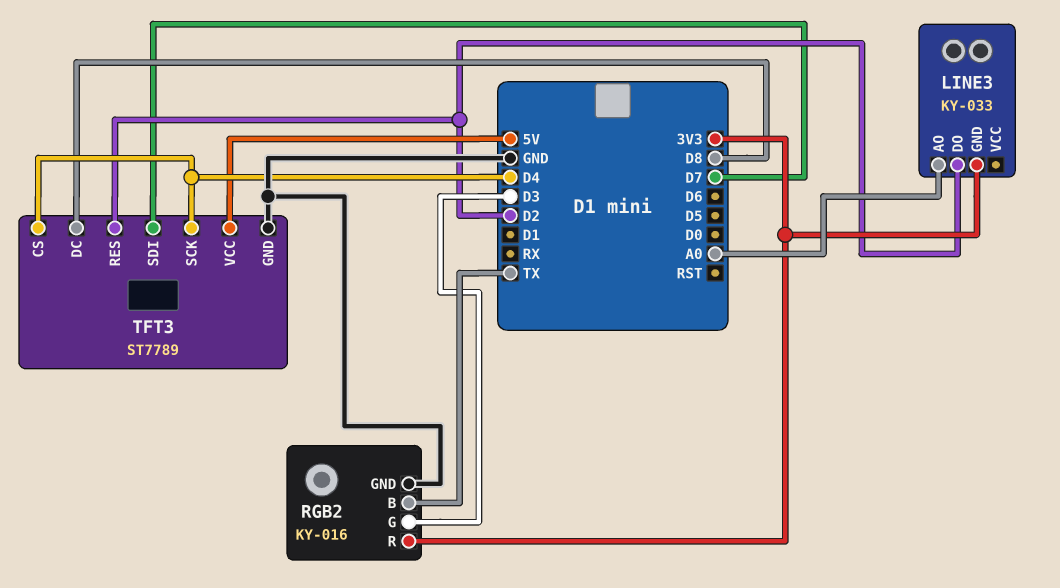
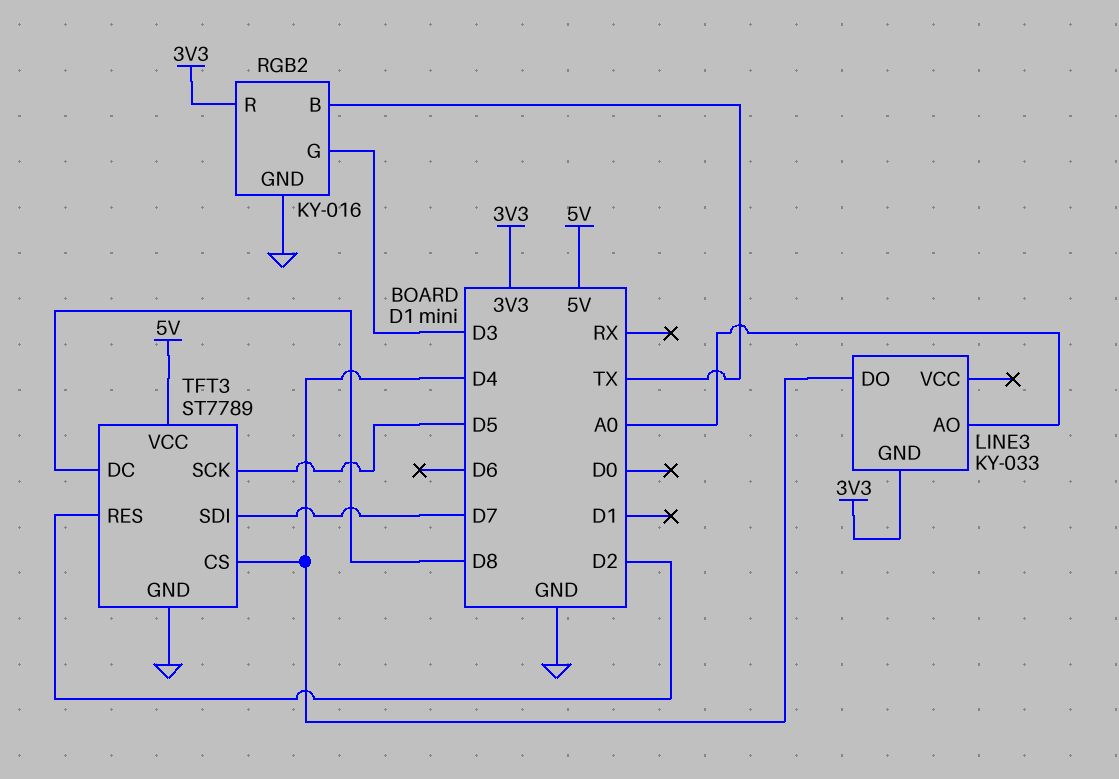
LINE3 pin DO: D2 -> D4
TFT3 pin SCK: D4 -> D5

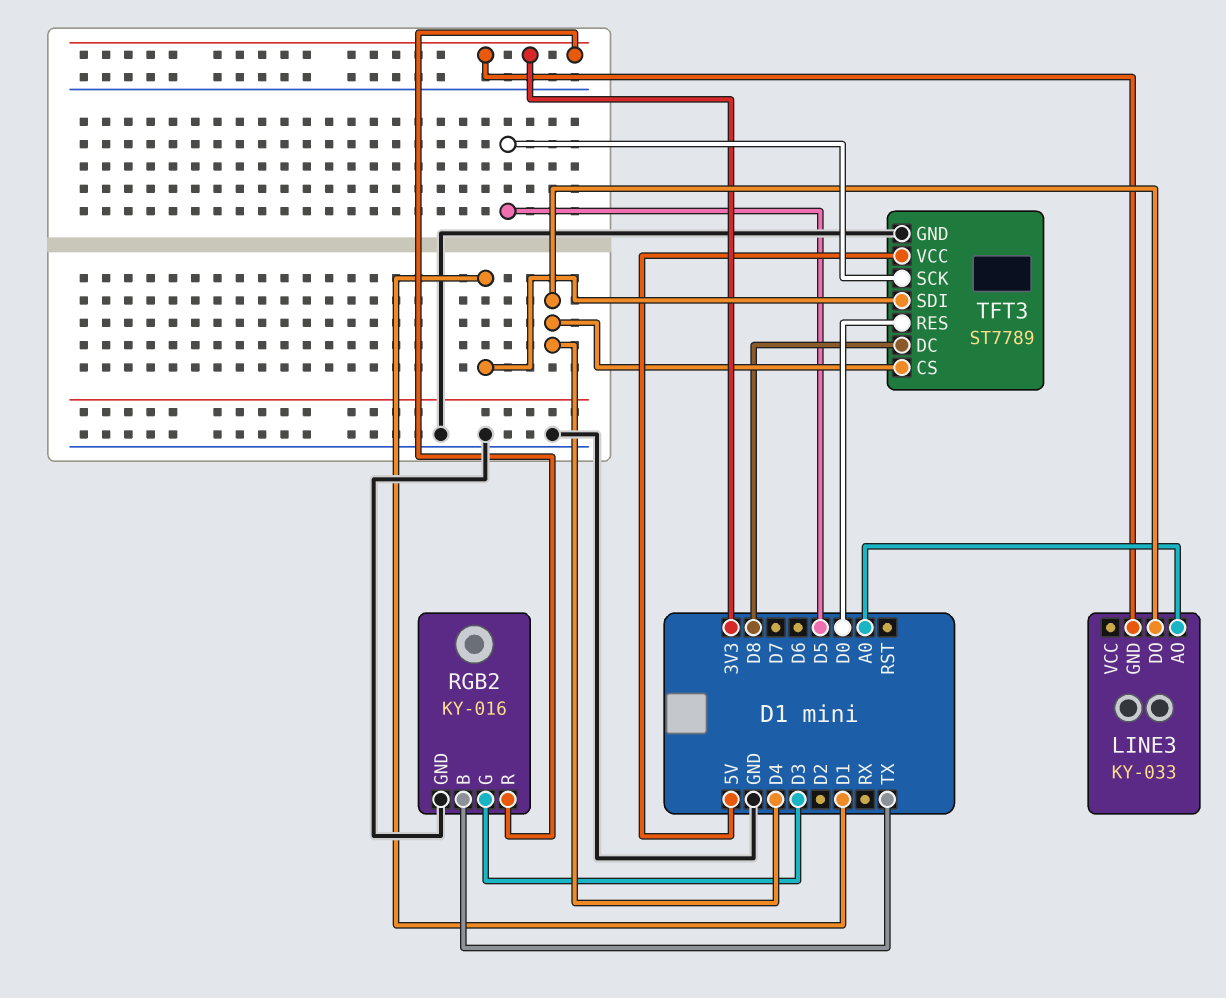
TFT3 pin RES: D2 -> D0
TFT3 pin SDI: D7 -> D1

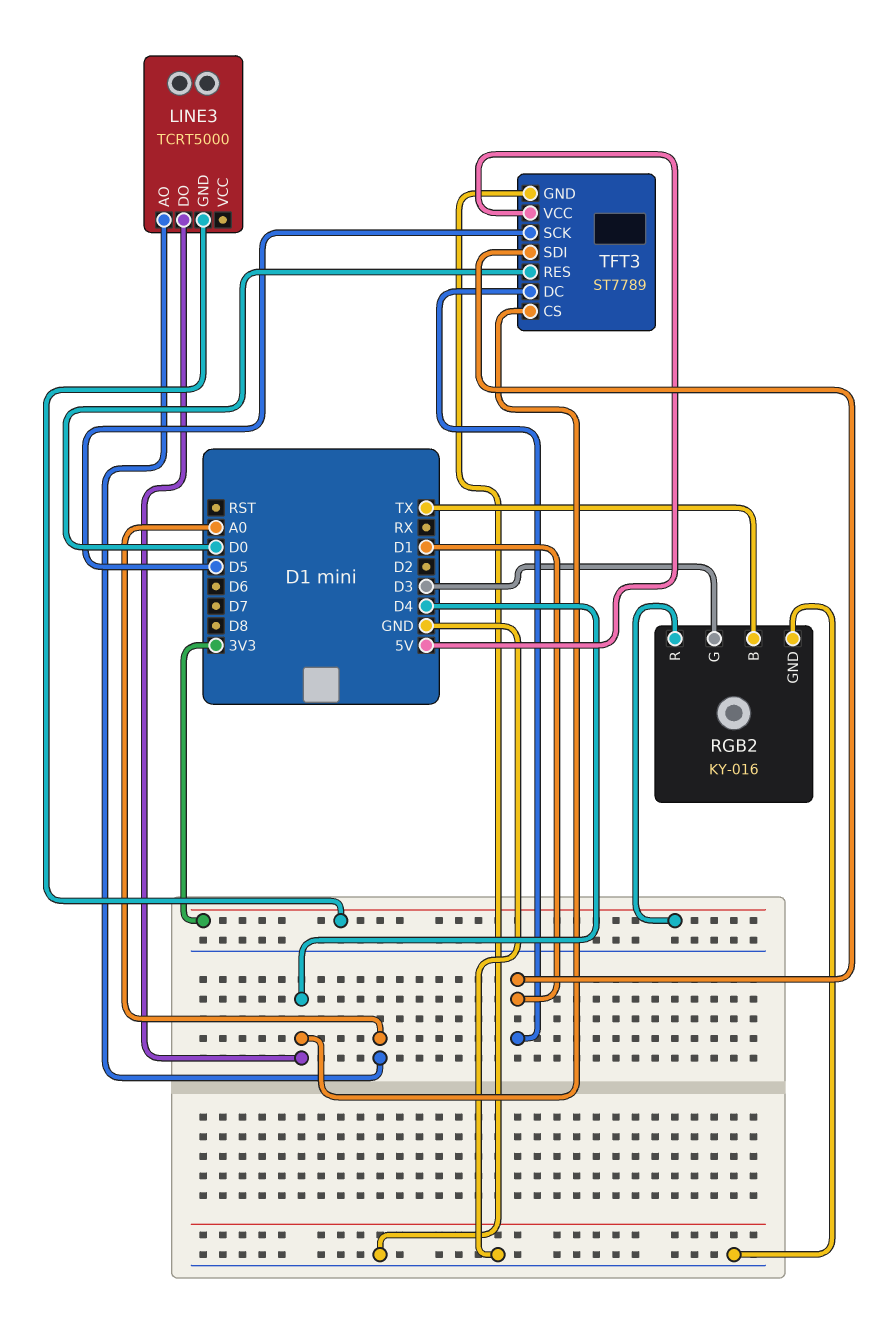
LINE3: KY-033 -> TCRT5000
TFT3 pin DC: D8 -> D1

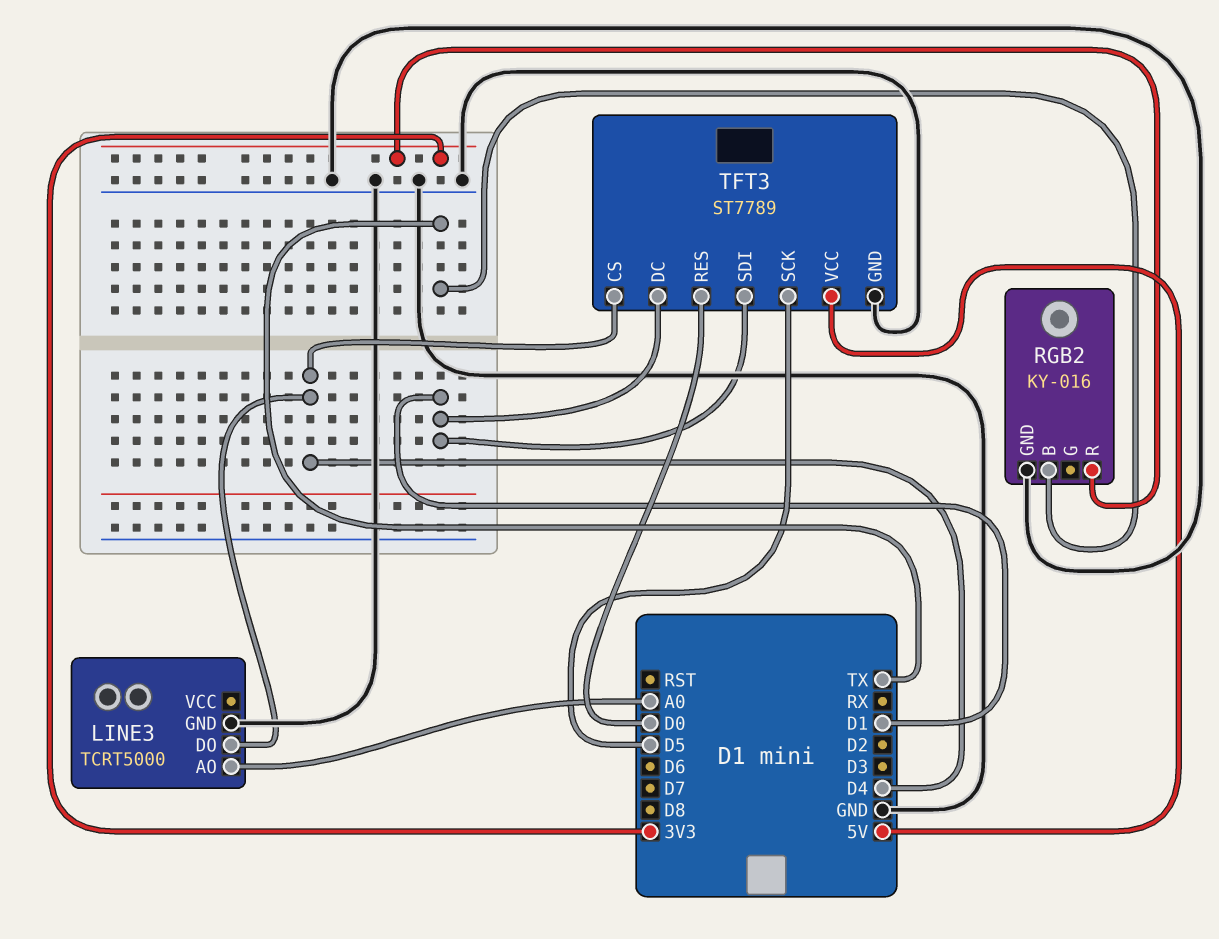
LINE3 pin GND: 3V3 -> GND
RGB2 pin G: D3 -> none

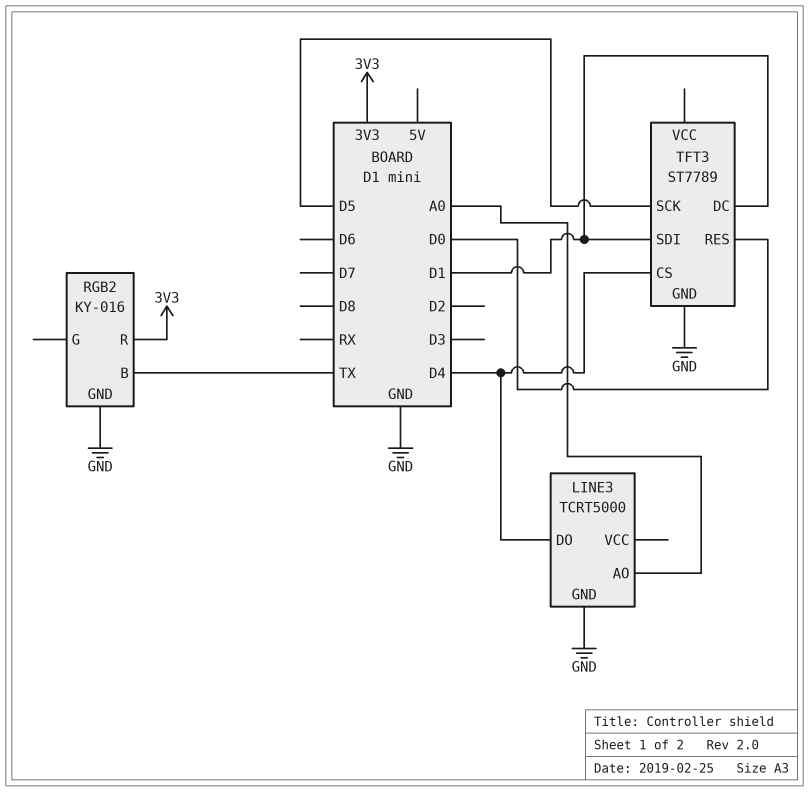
TFT3 pin VCC: 5V -> none

